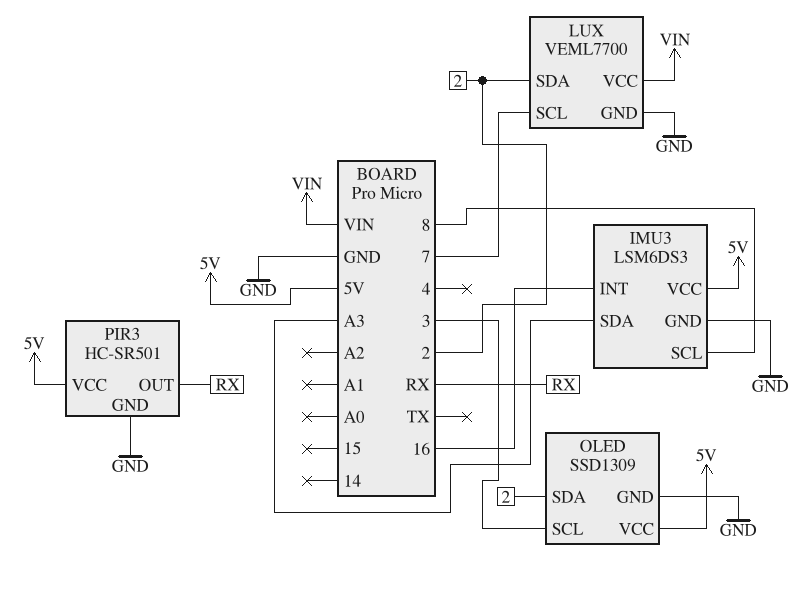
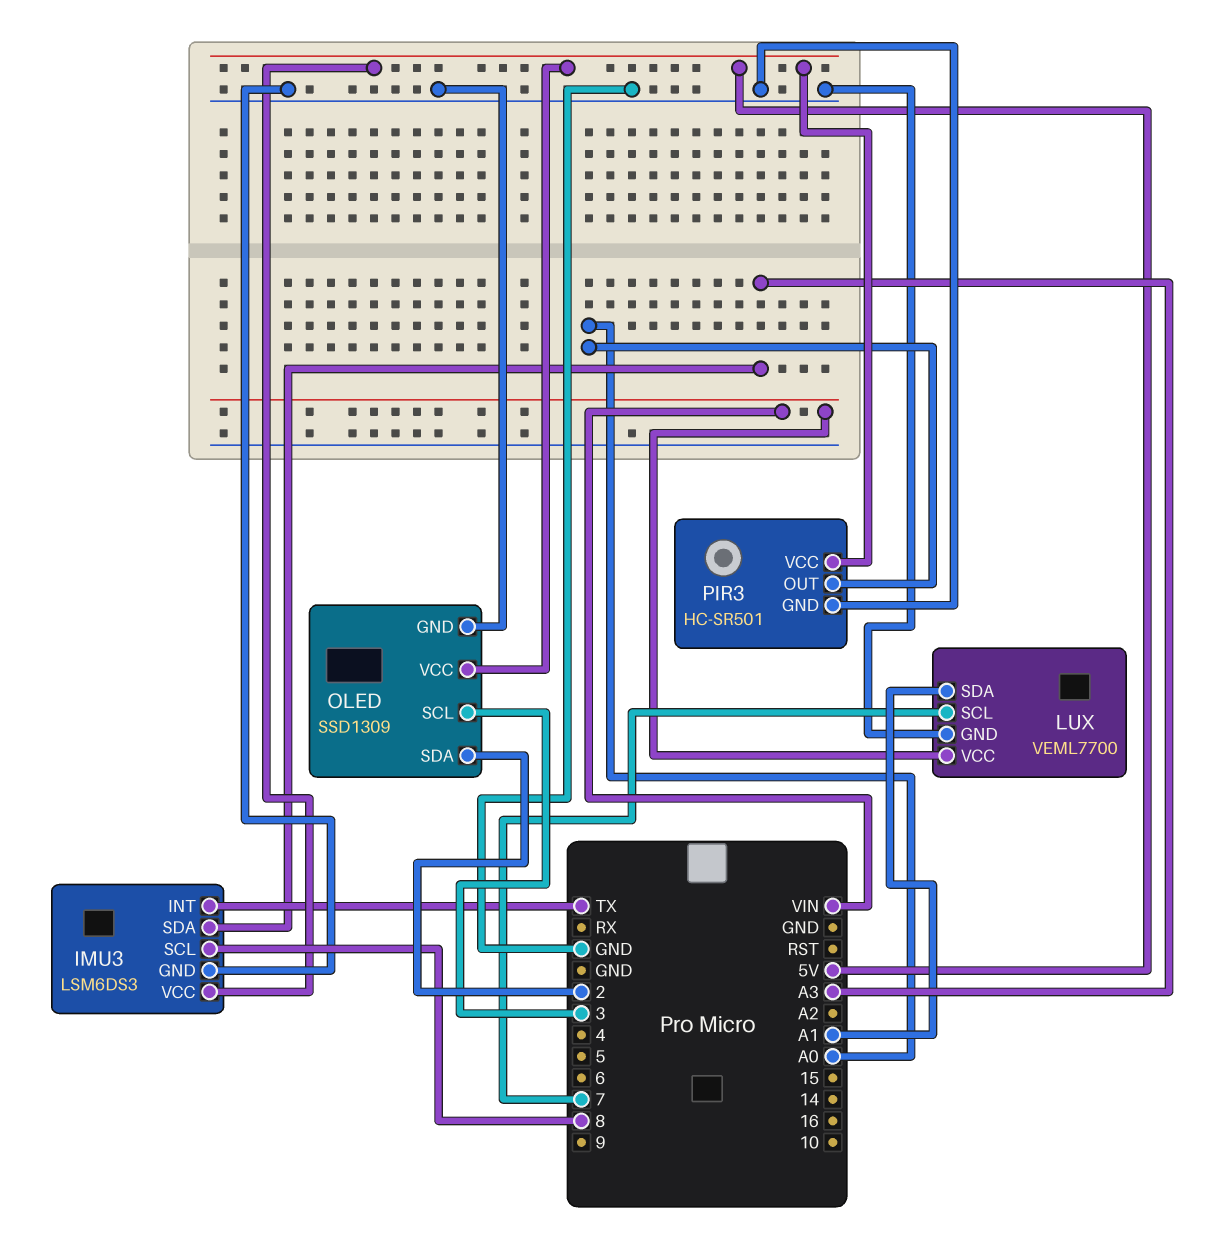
IMU3 pin INT: 16 -> TX
LUX pin SDA: 2 -> A1
PIR3 pin OUT: RX -> A0

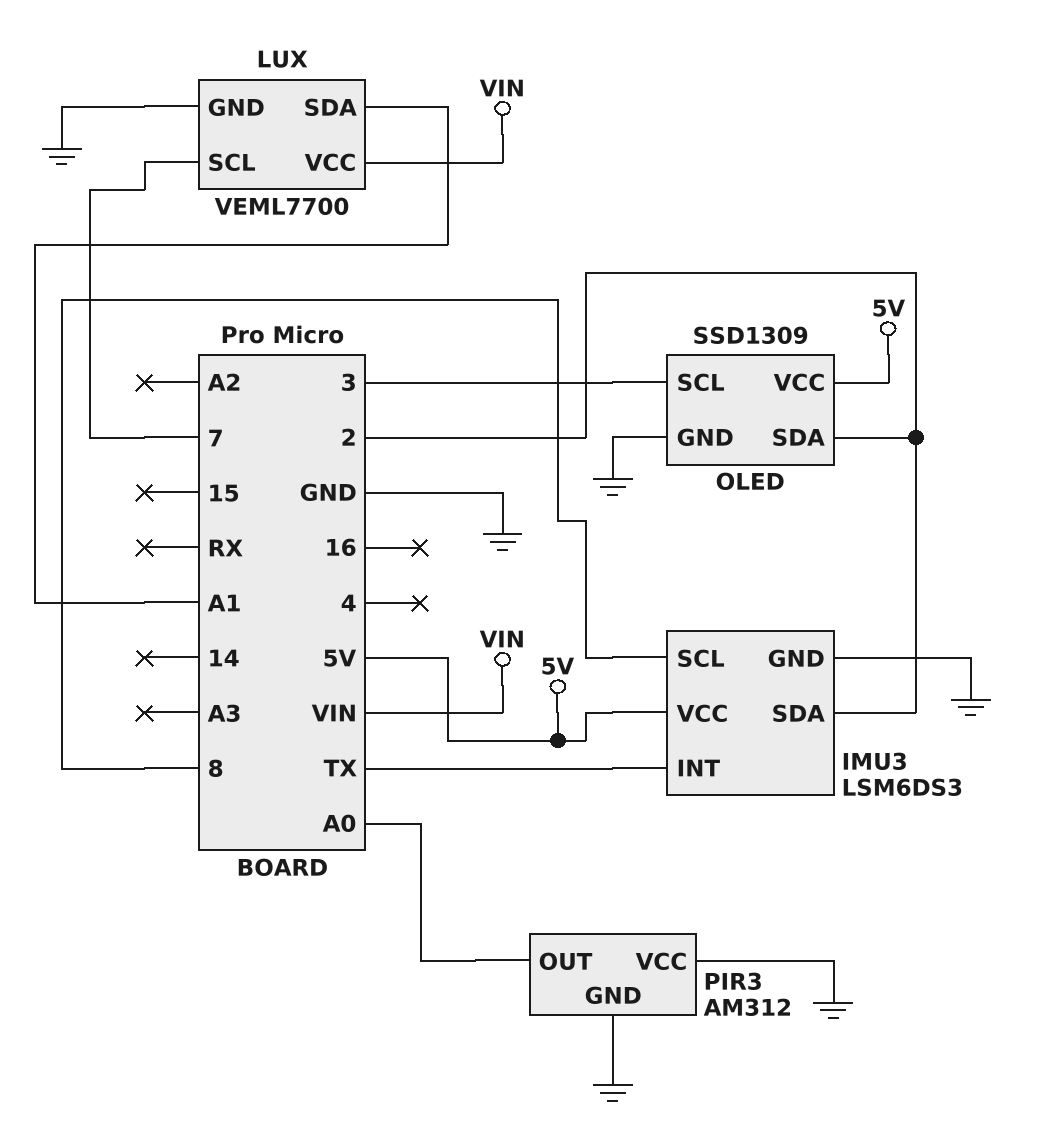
IMU3 pin SDA: A3 -> 2
PIR3: HC-SR501 -> AM312
PIR3 pin VCC: 5V -> GND

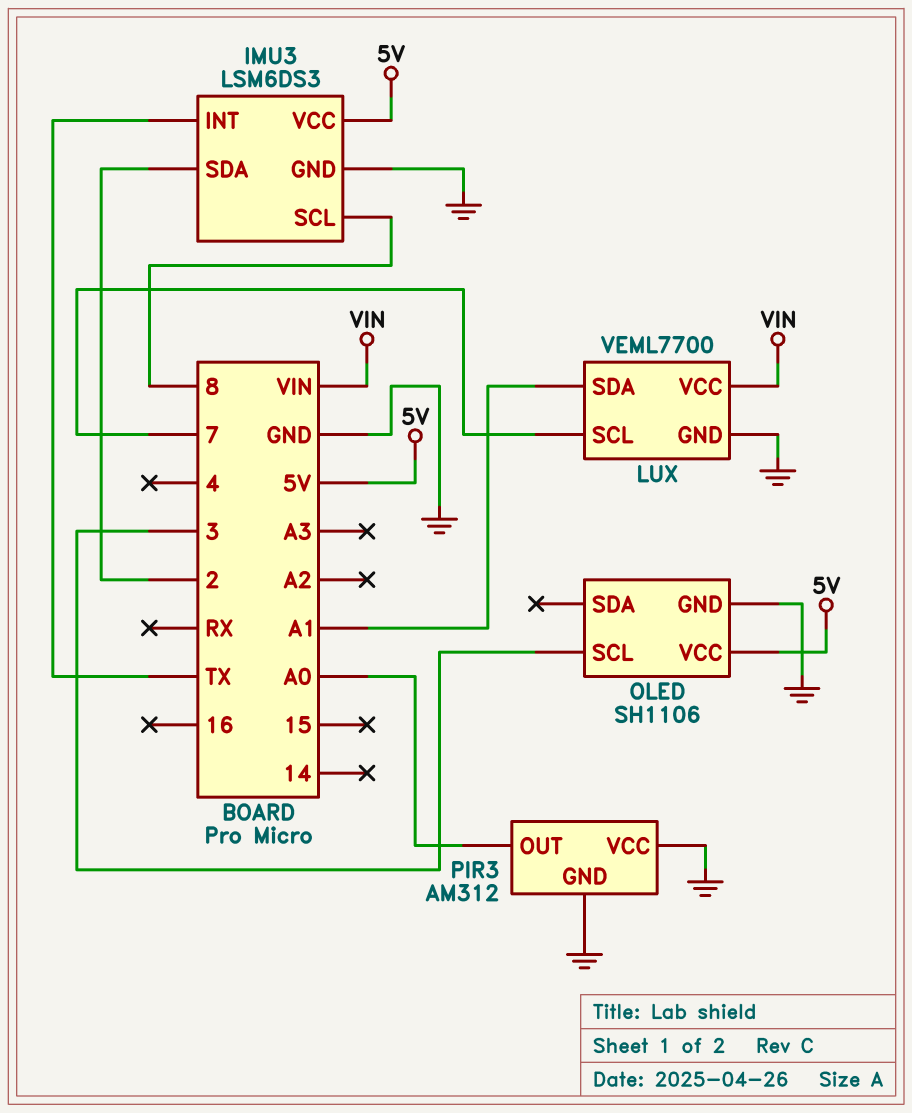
OLED: SSD1309 -> SH1106
OLED pin SDA: 2 -> none

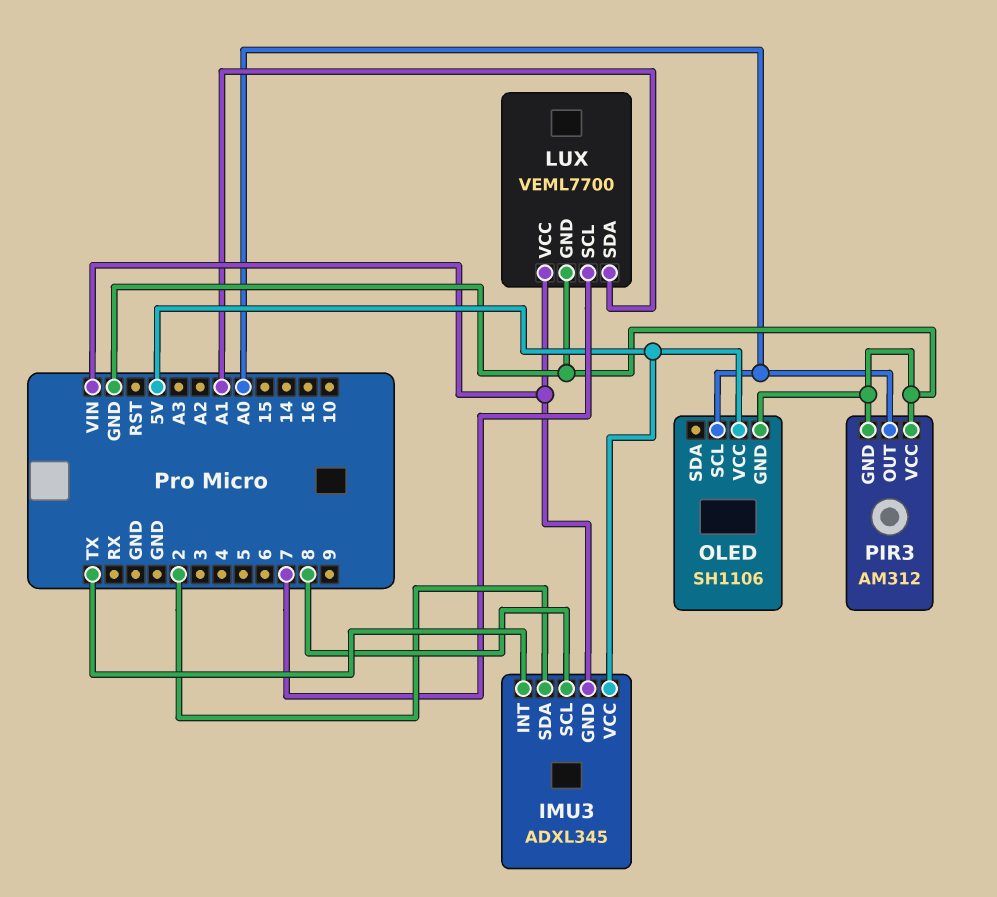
IMU3: LSM6DS3 -> ADXL345
IMU3 pin GND: GND -> VIN
OLED pin SCL: 3 -> A0

